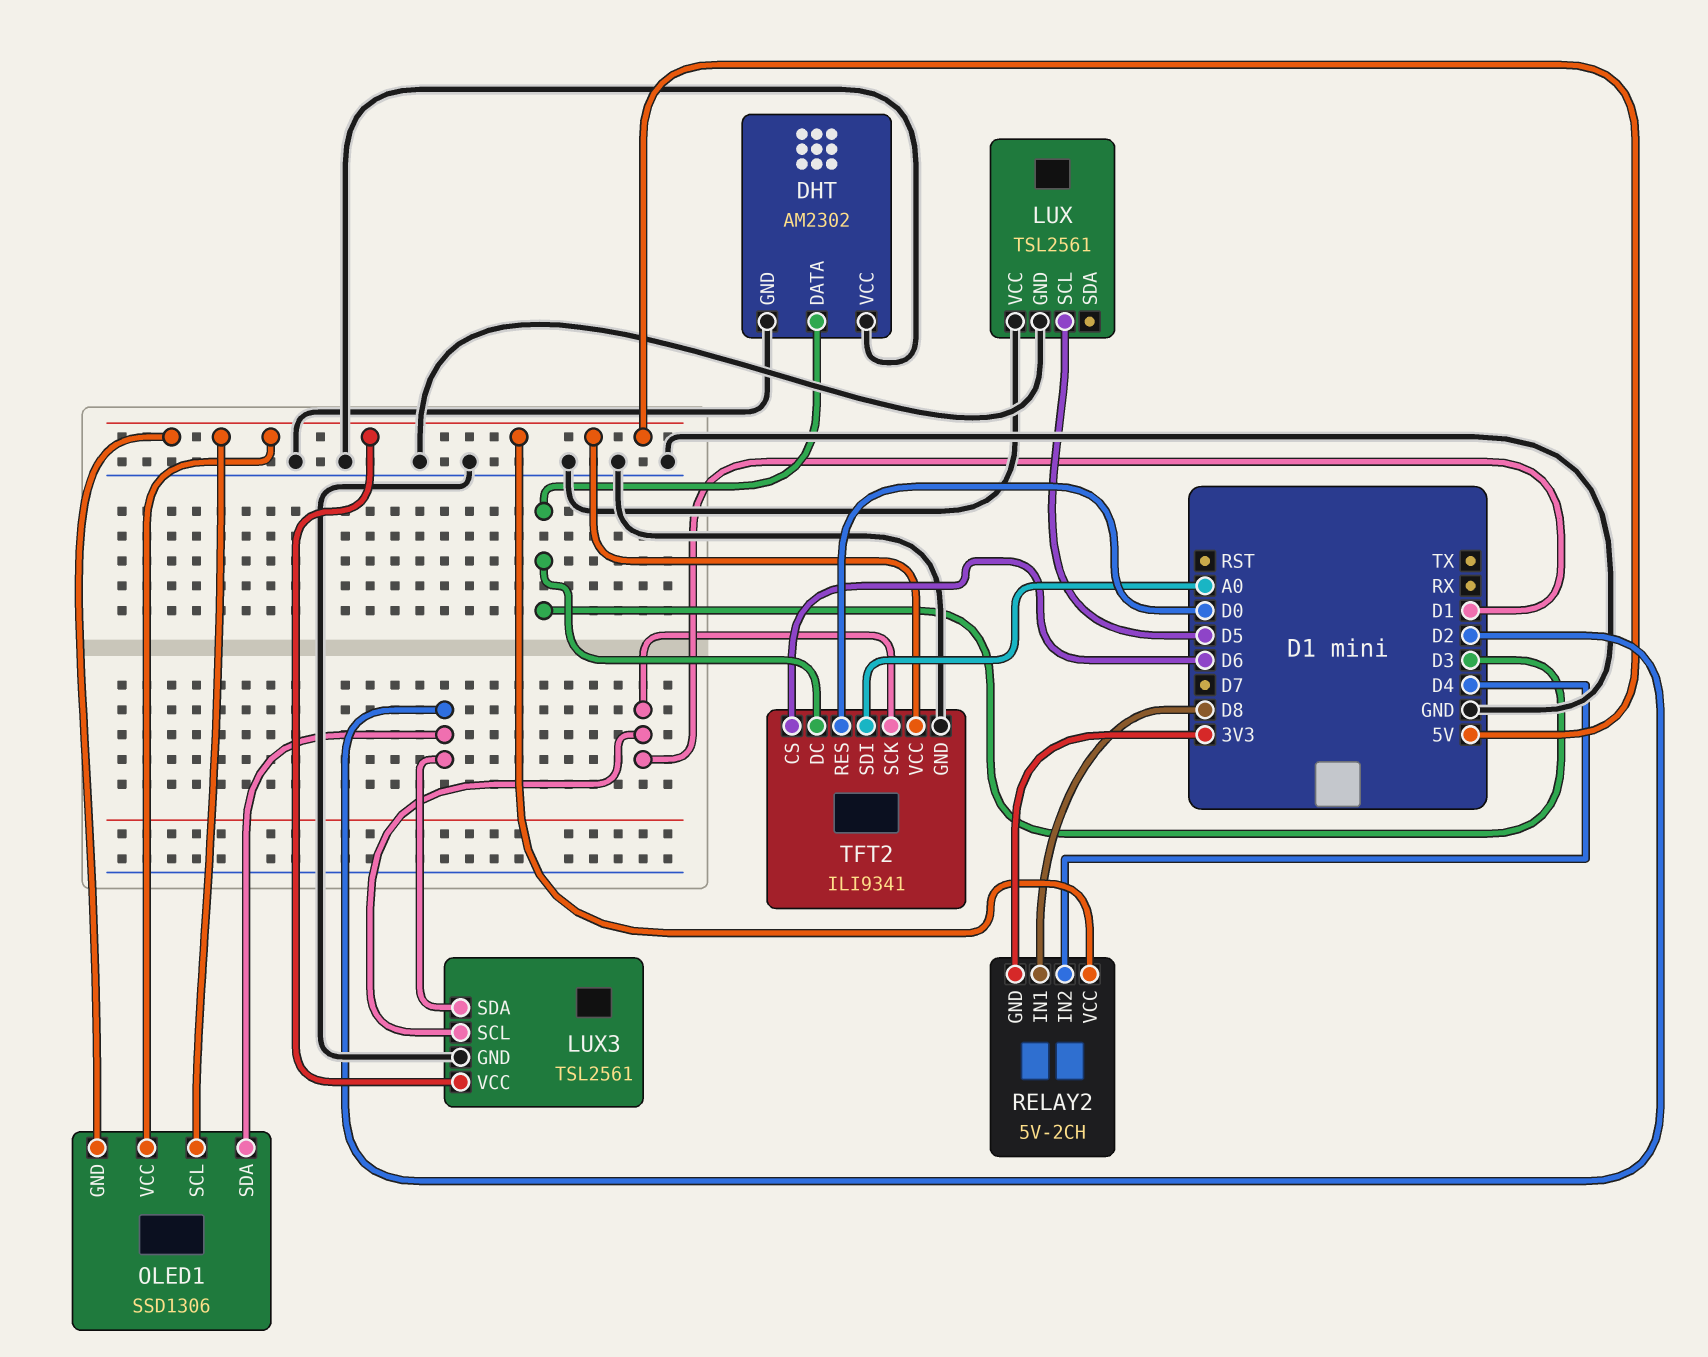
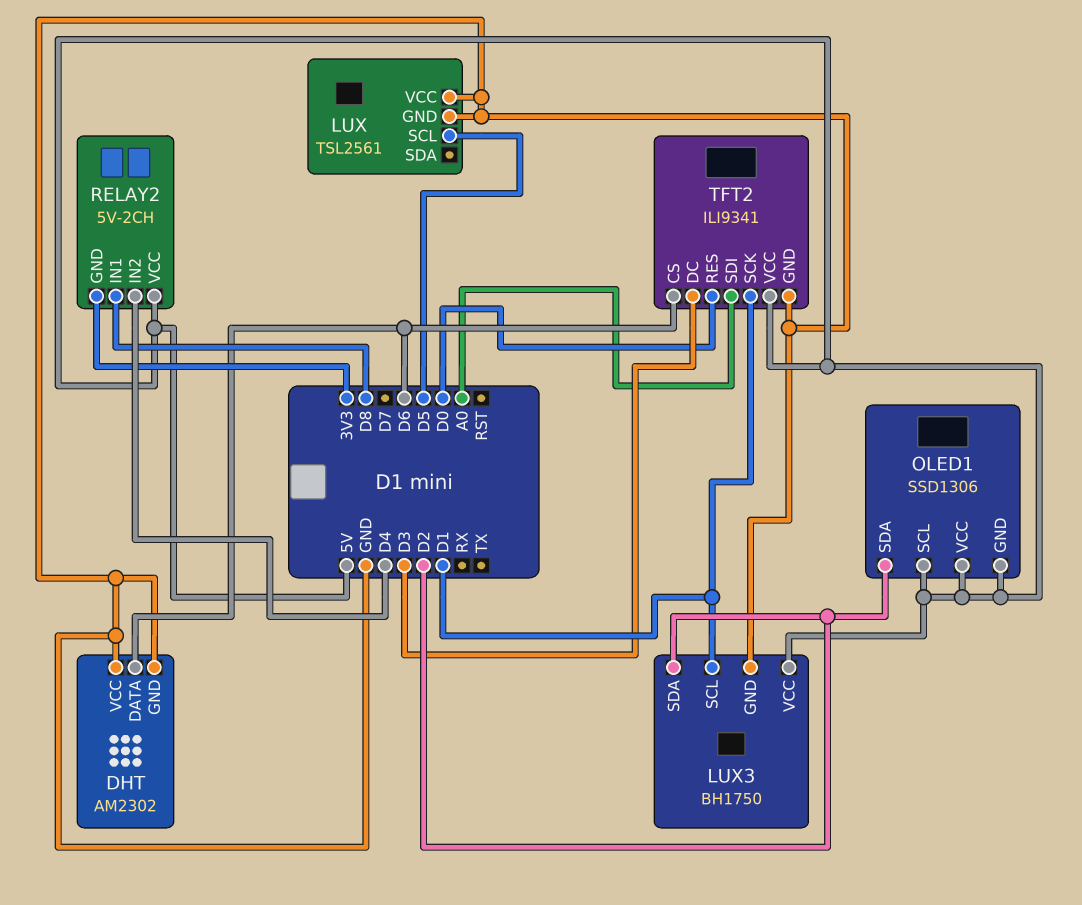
DHT pin DATA: D3 -> D6
LUX3: TSL2561 -> BH1750

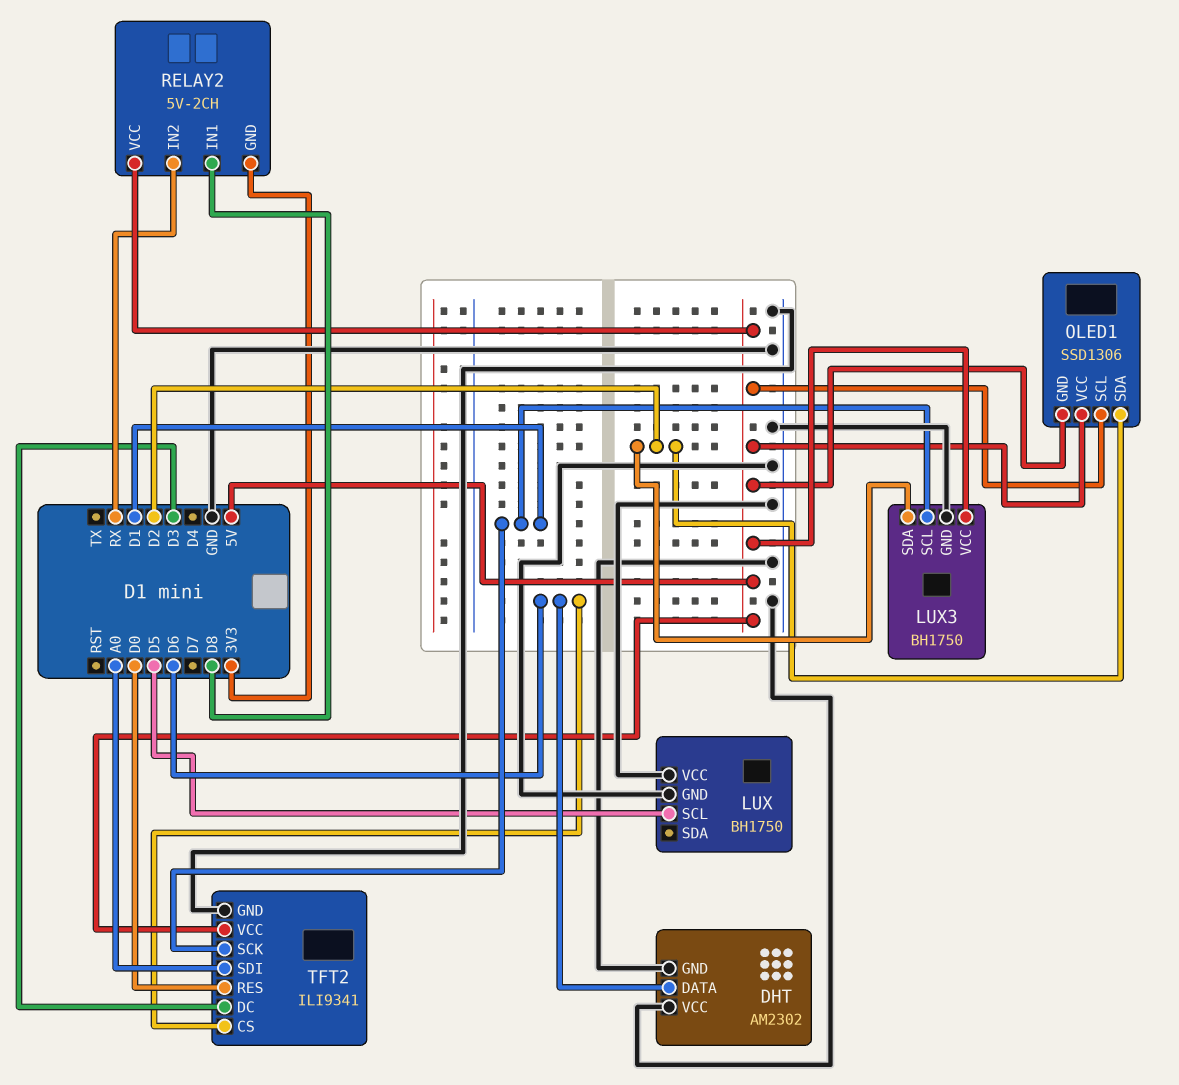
LUX: TSL2561 -> BH1750
RELAY2 pin IN2: D4 -> RX

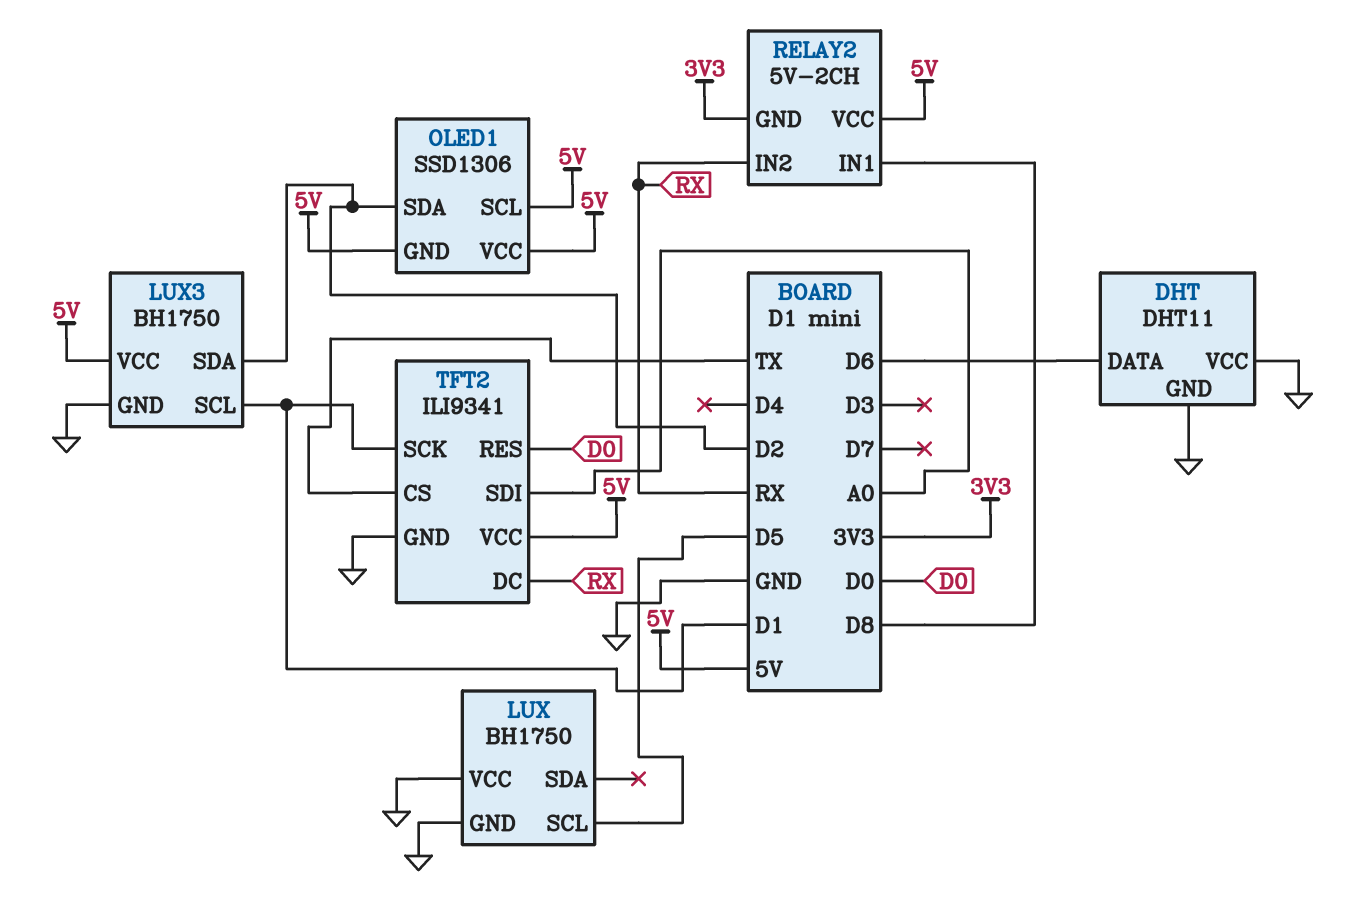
DHT: AM2302 -> DHT11
TFT2 pin CS: D6 -> TX
TFT2 pin DC: D3 -> RX

